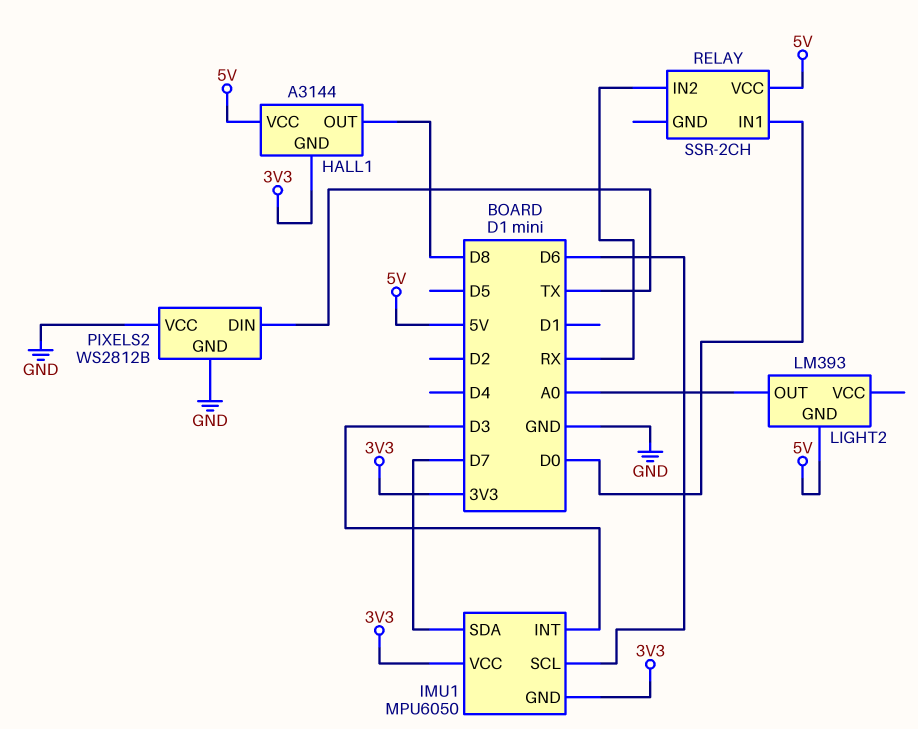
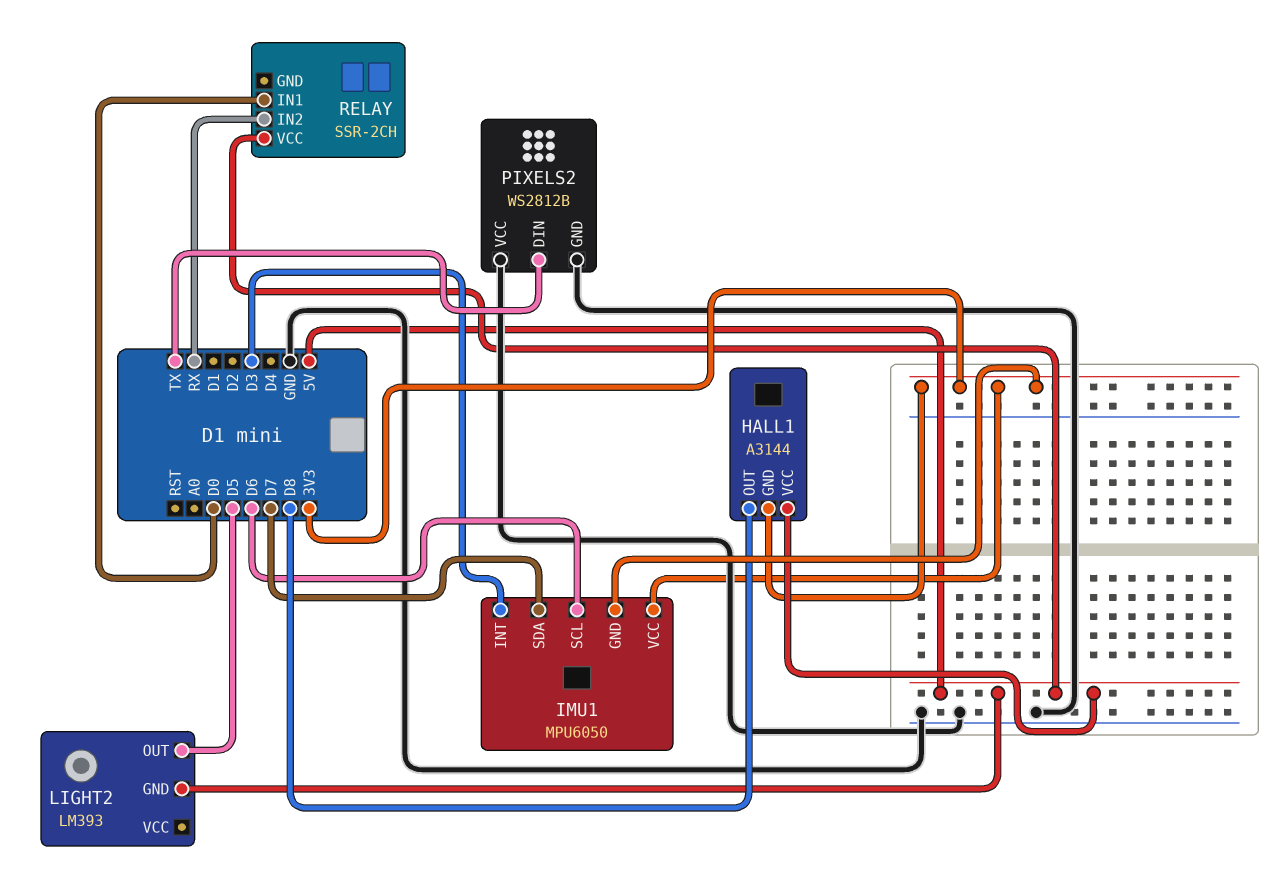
LIGHT2 pin OUT: A0 -> D5

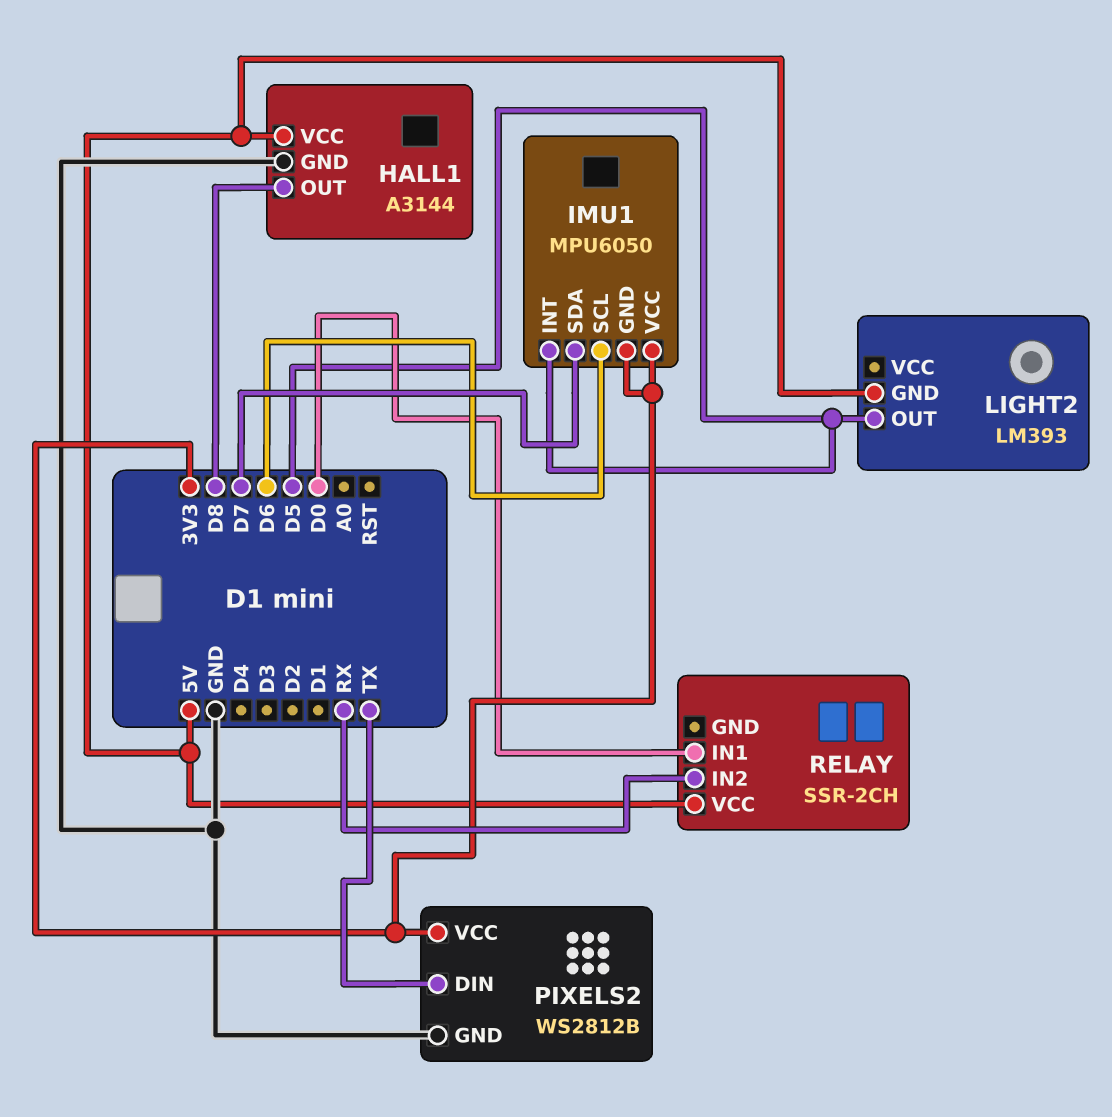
HALL1 pin GND: 3V3 -> GND
IMU1 pin INT: D3 -> D5
PIXELS2 pin VCC: GND -> 3V3

